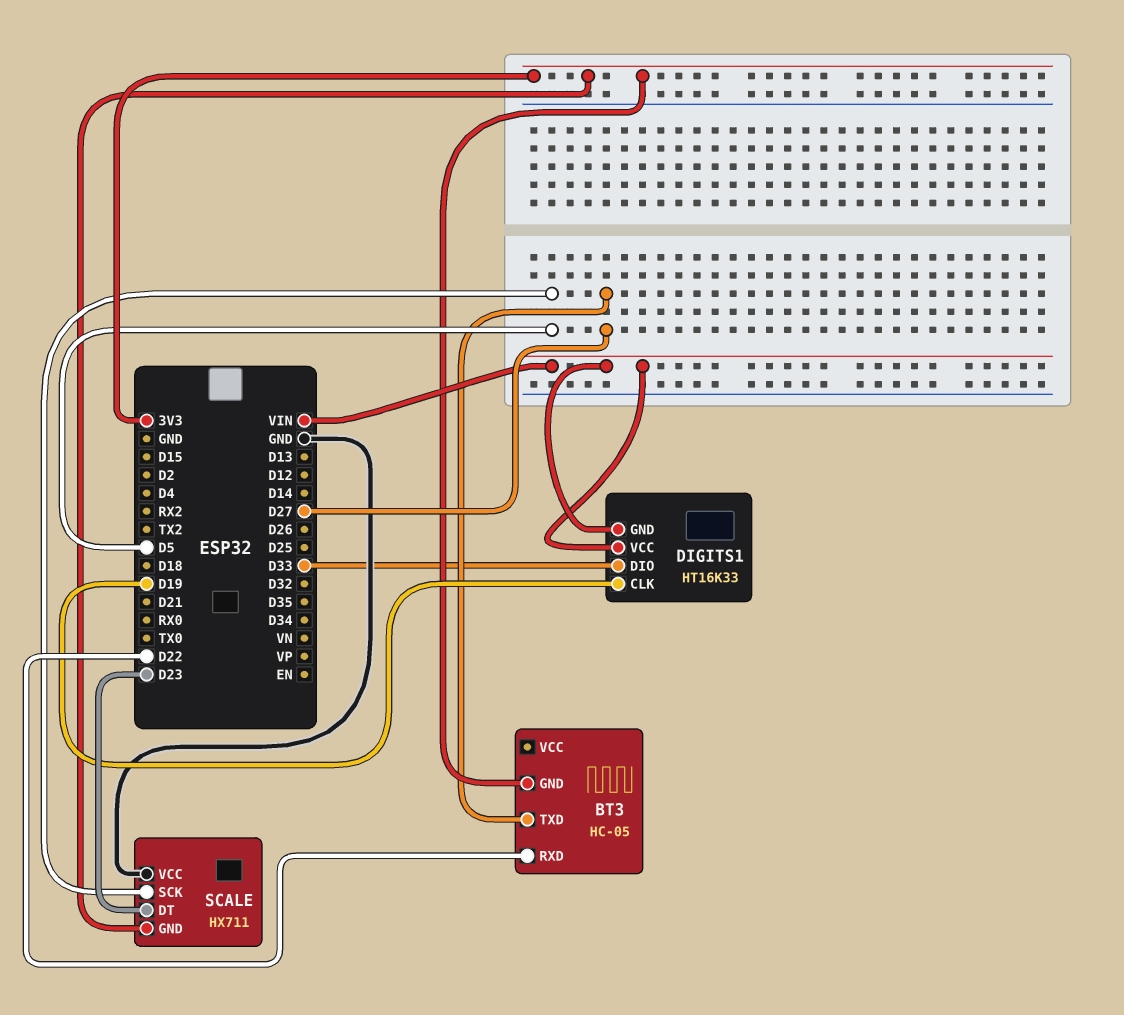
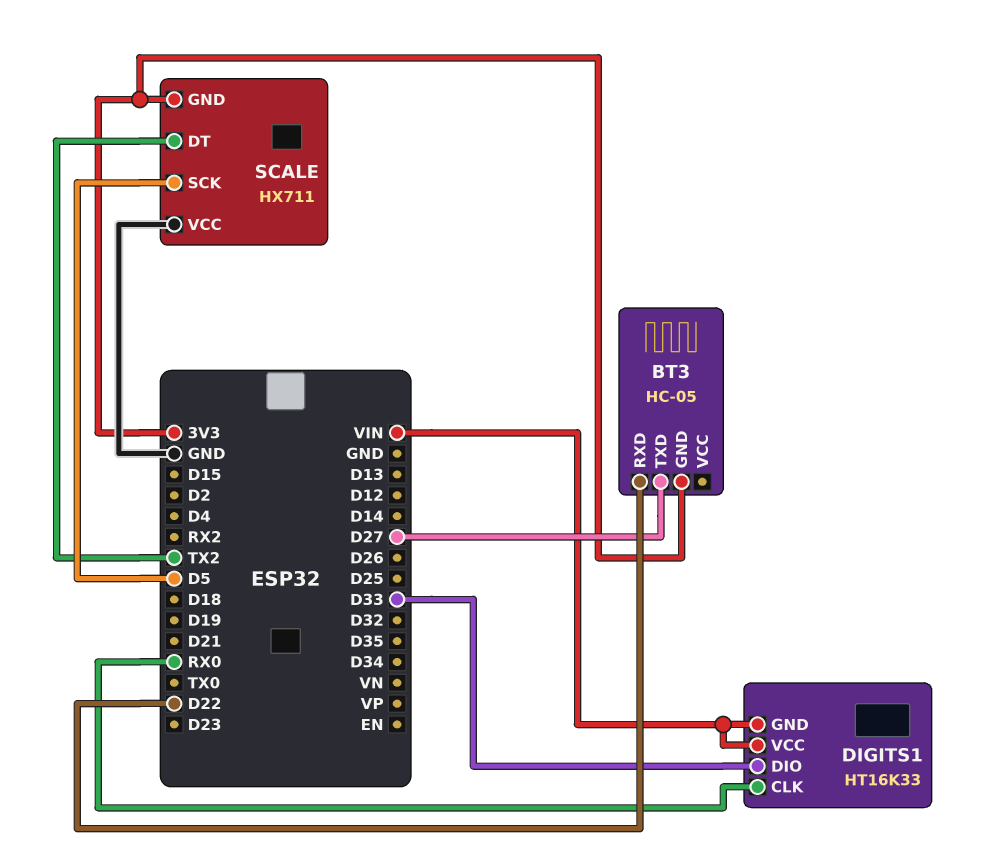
DIGITS1 pin CLK: D19 -> RX0
SCALE pin DT: D23 -> TX2

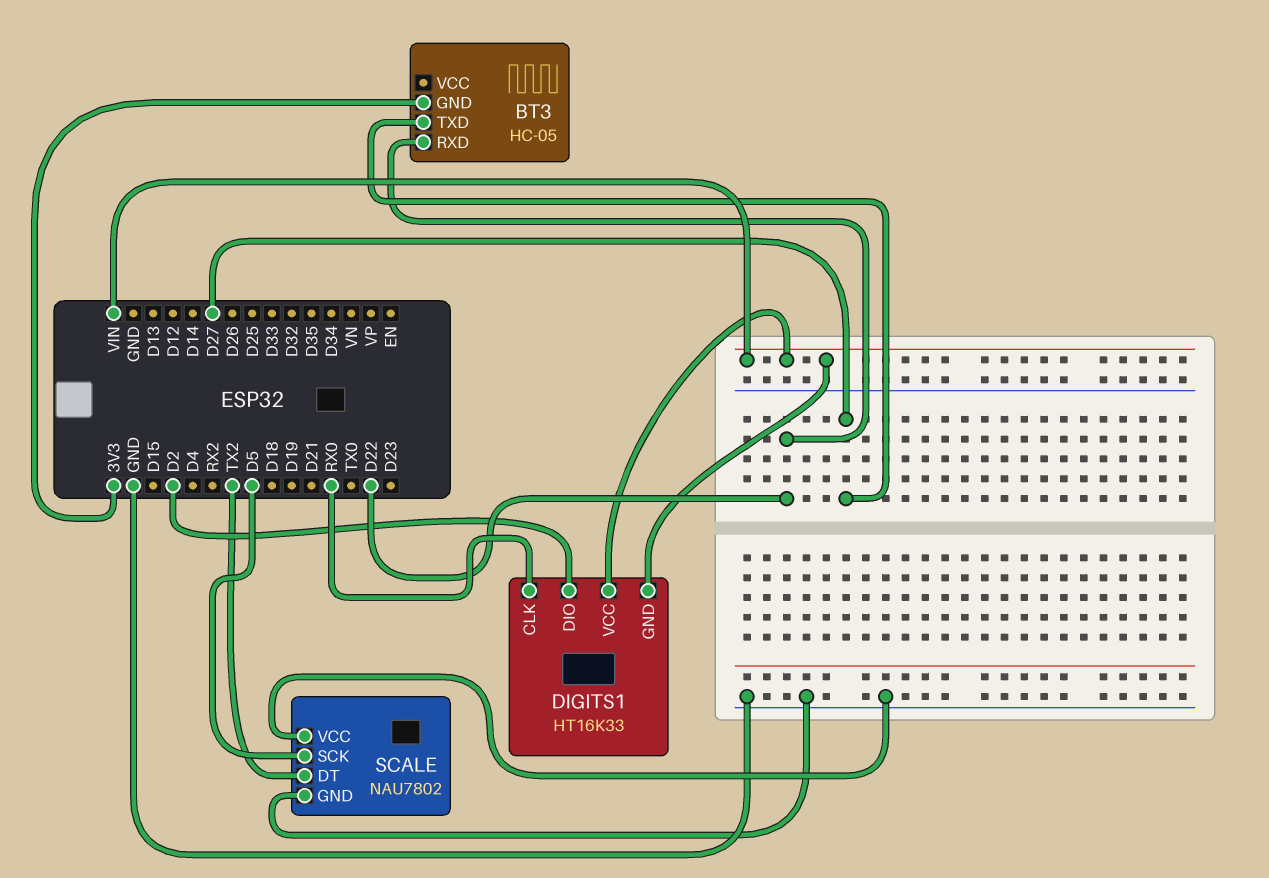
DIGITS1 pin DIO: D33 -> D2
SCALE: HX711 -> NAU7802
SCALE pin GND: 3V3 -> GND

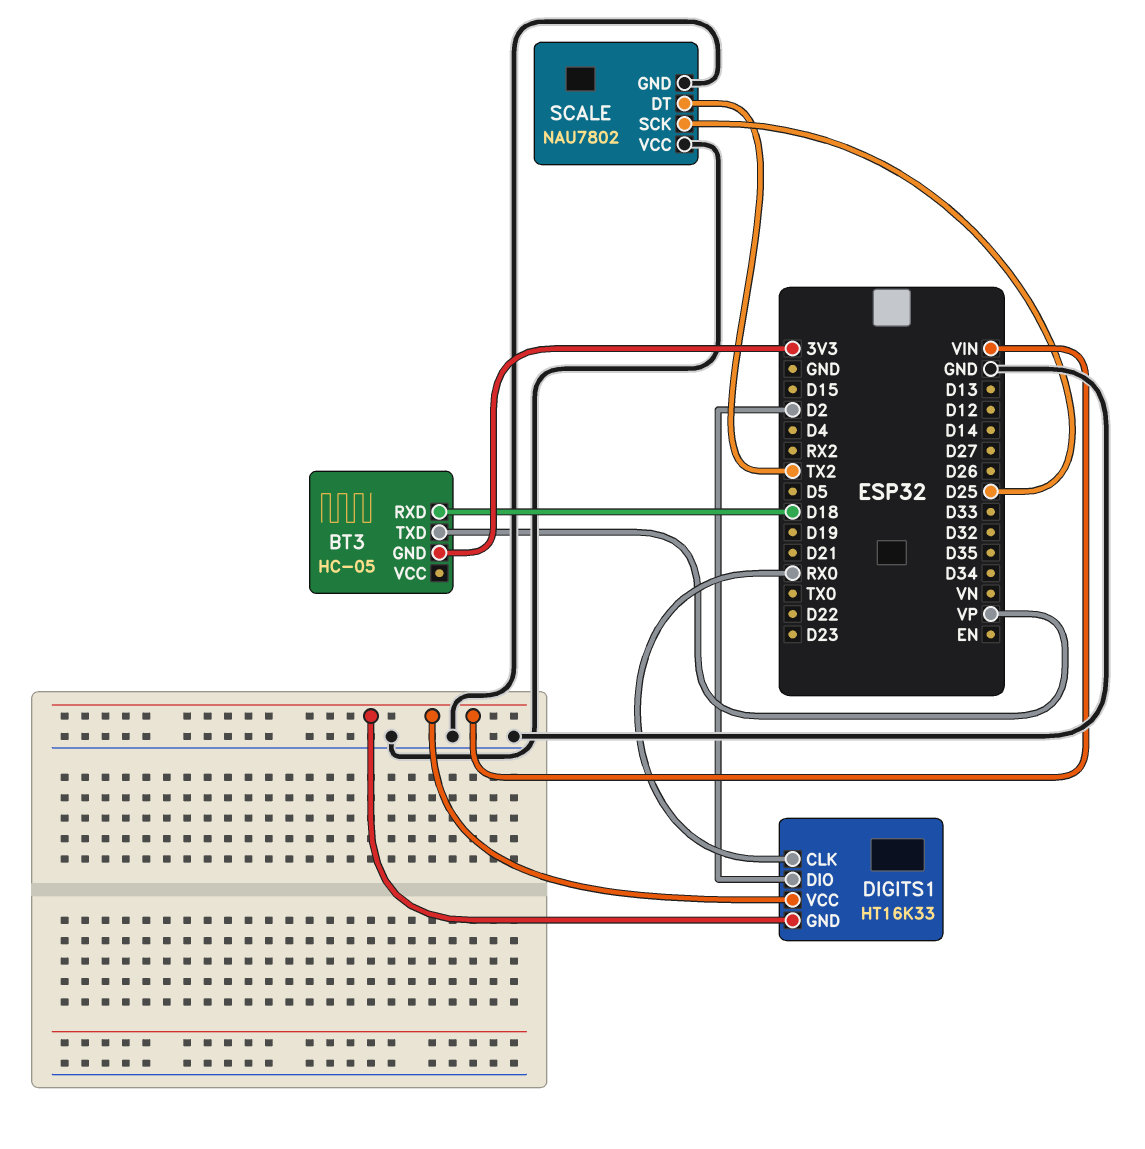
BT3 pin RXD: D22 -> D18
BT3 pin TXD: D27 -> VP
SCALE pin SCK: D5 -> D25

